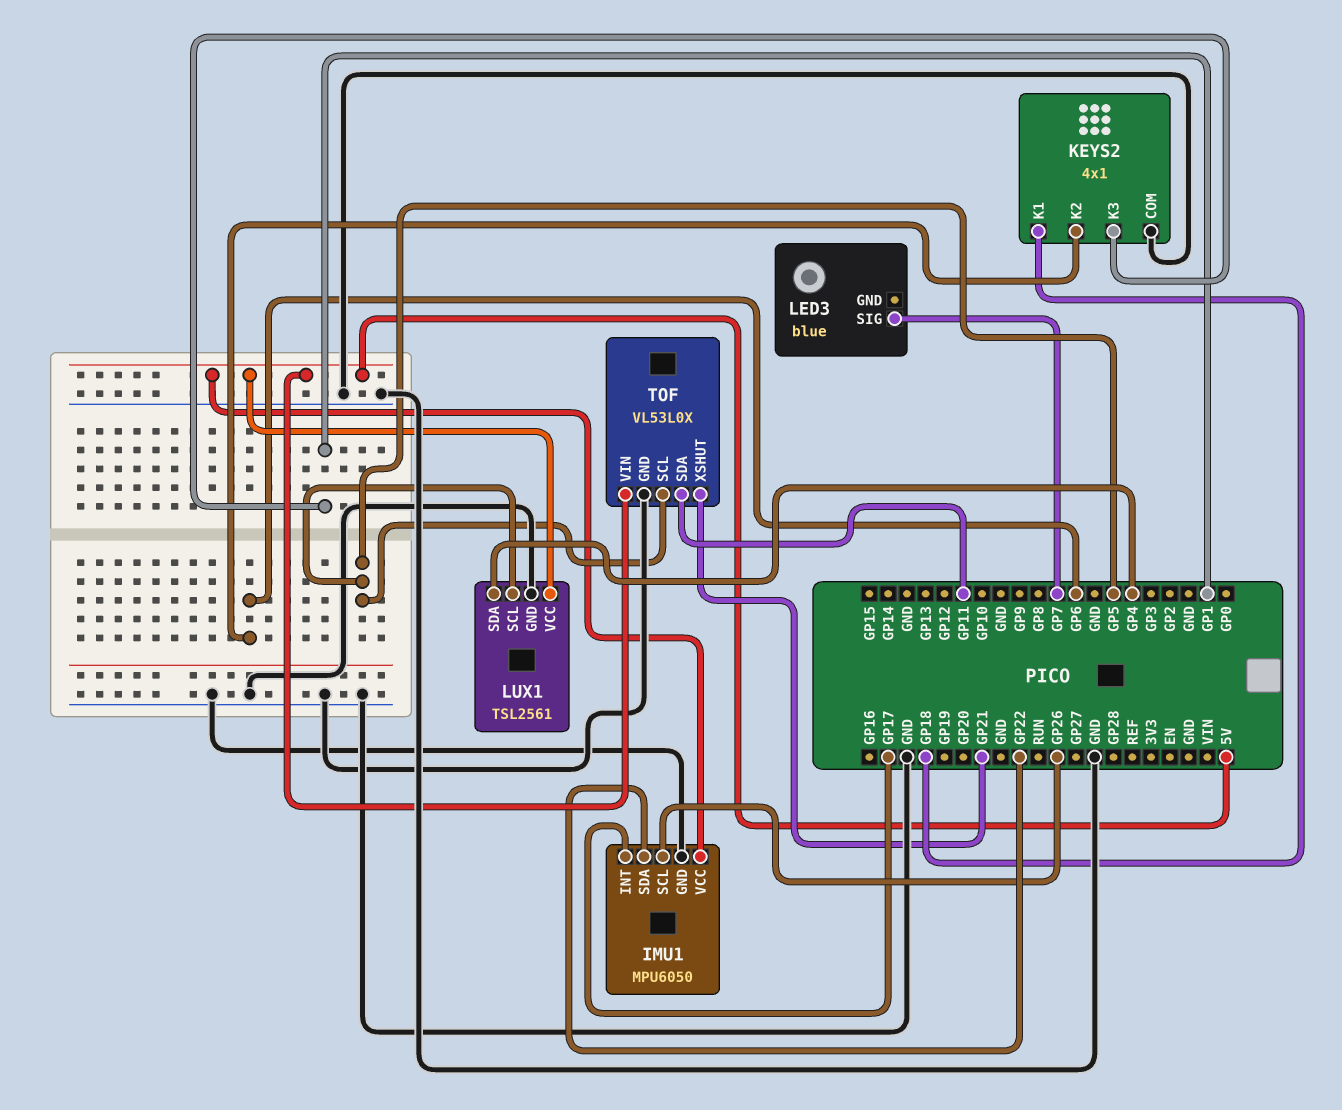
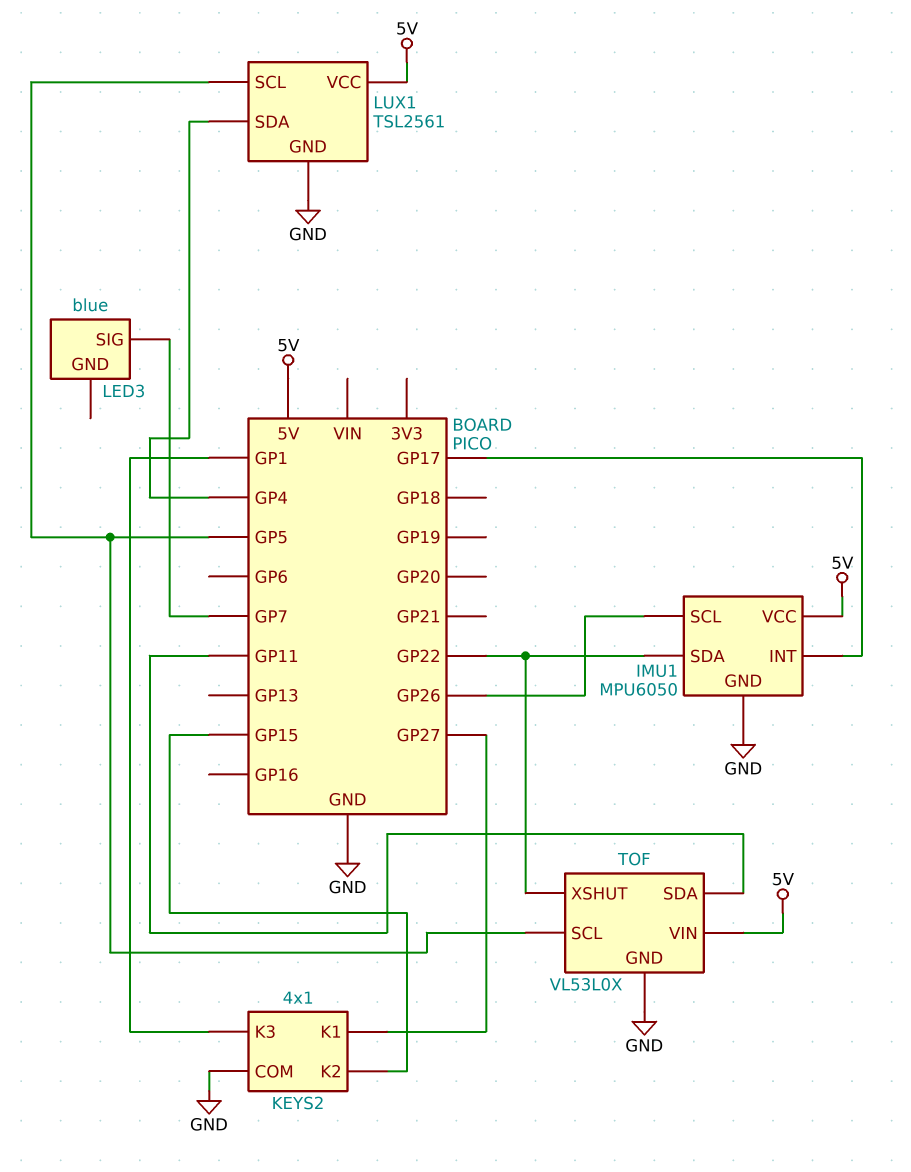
KEYS2 pin K1: GP18 -> GP27
KEYS2 pin K2: GP6 -> GP15
TOF pin XSHUT: GP21 -> GP22

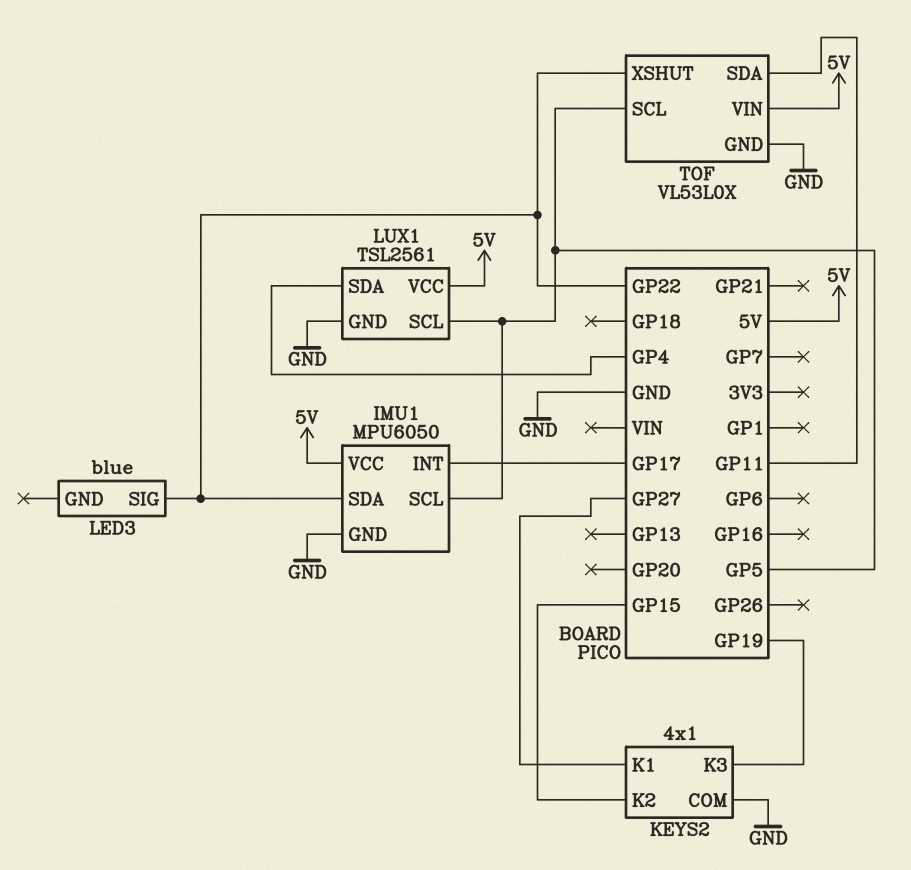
IMU1 pin SCL: GP26 -> GP5
KEYS2 pin K3: GP1 -> GP19
LED3 pin SIG: GP7 -> GP22

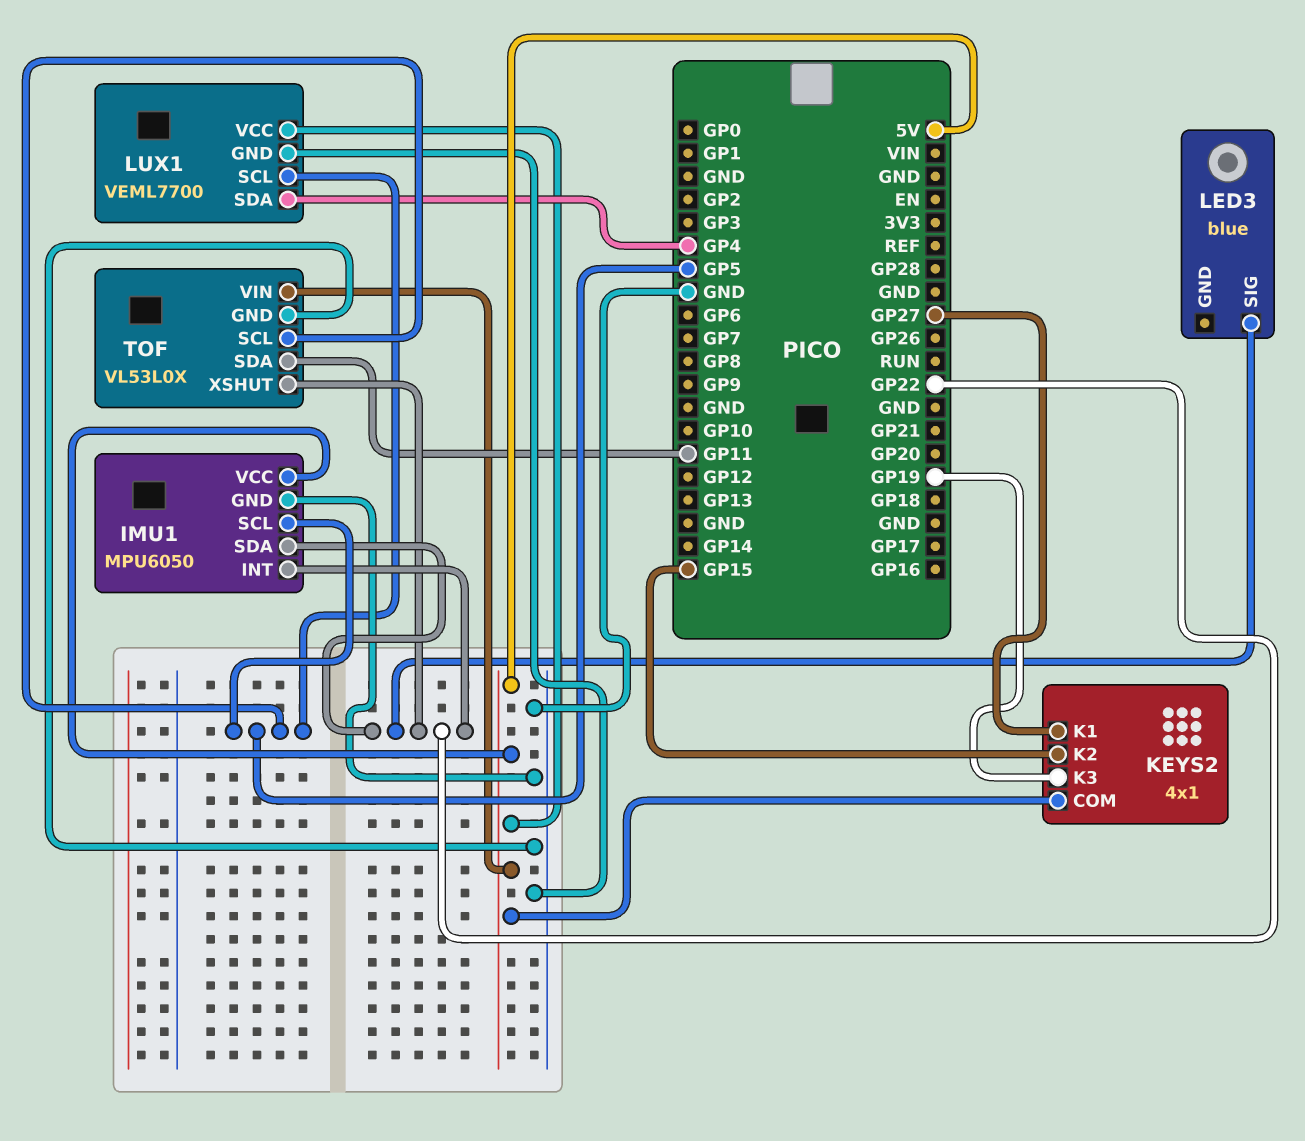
IMU1 pin INT: GP17 -> GP22
KEYS2 pin COM: GND -> 5V
LUX1: TSL2561 -> VEML7700

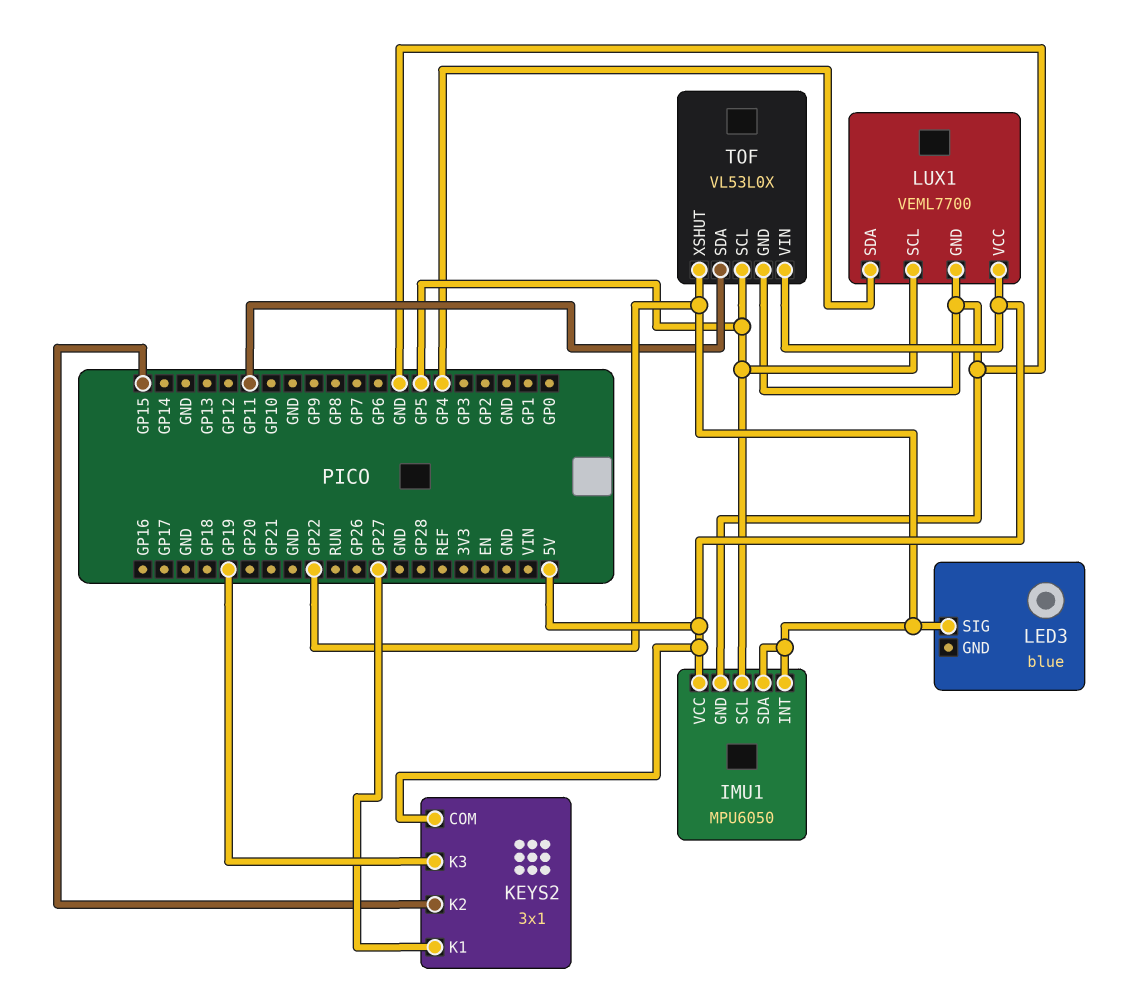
KEYS2: 4x1 -> 3x1

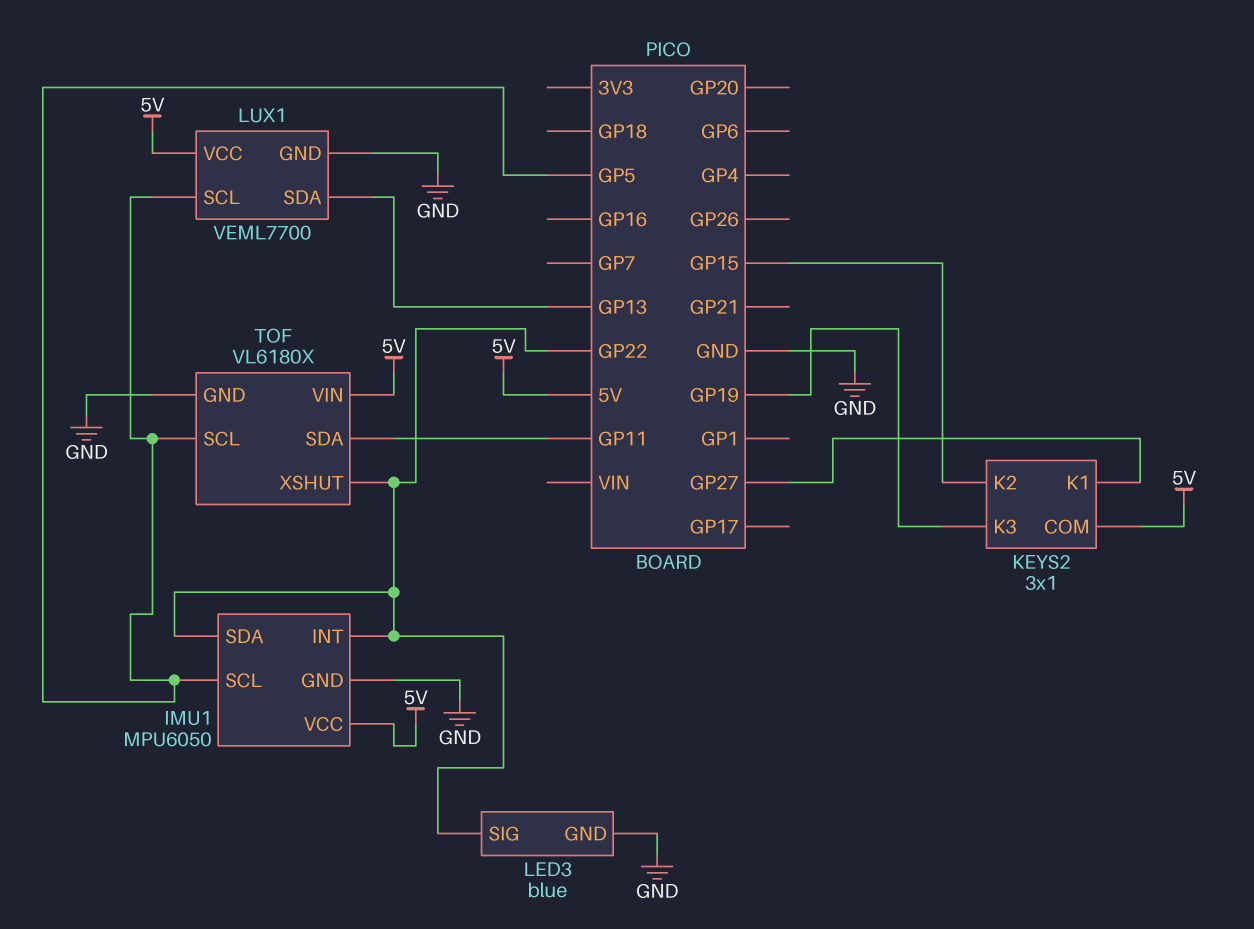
LED3 pin GND: none -> GND
LUX1 pin SDA: GP4 -> GP13
TOF: VL53L0X -> VL6180X

